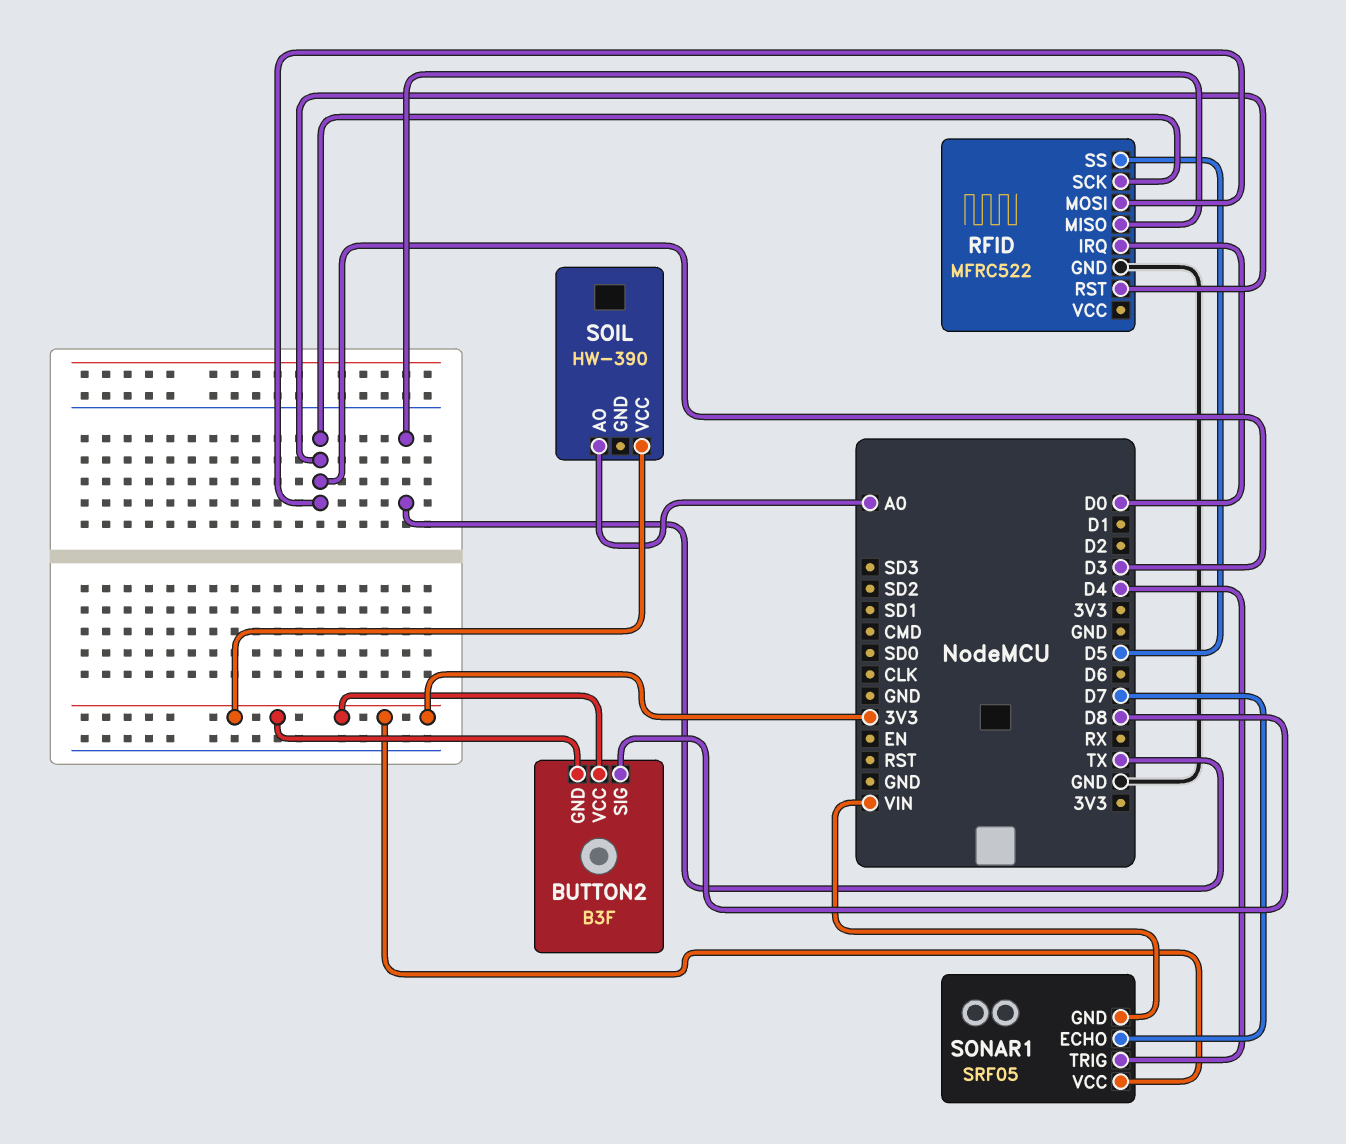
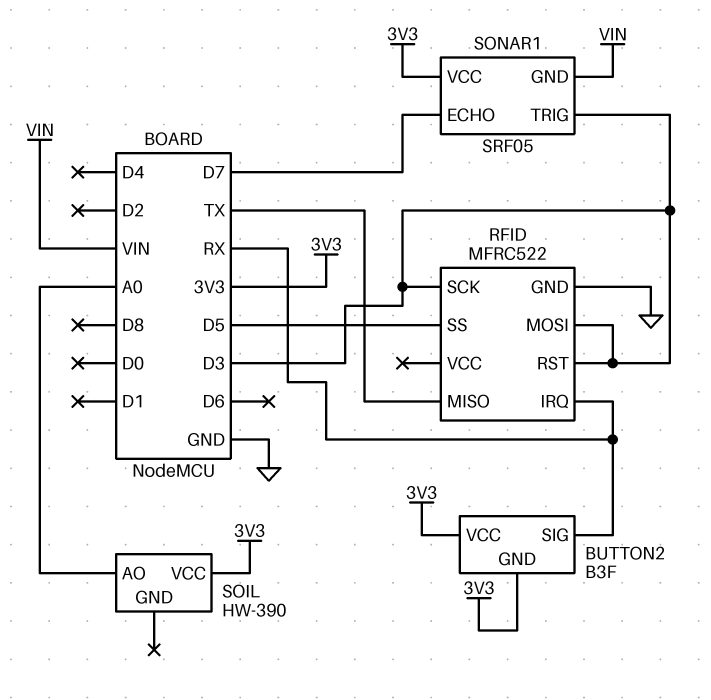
BUTTON2 pin SIG: D8 -> RX
RFID pin IRQ: D0 -> RX
SONAR1 pin TRIG: D4 -> D3

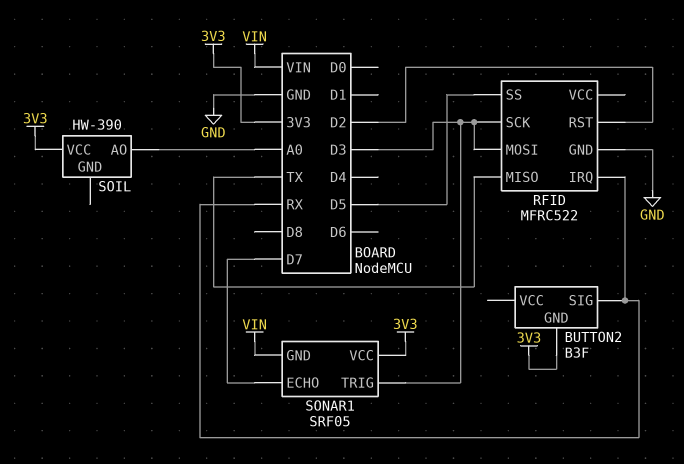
BUTTON2 pin VCC: 3V3 -> none
RFID pin RST: D3 -> D2

